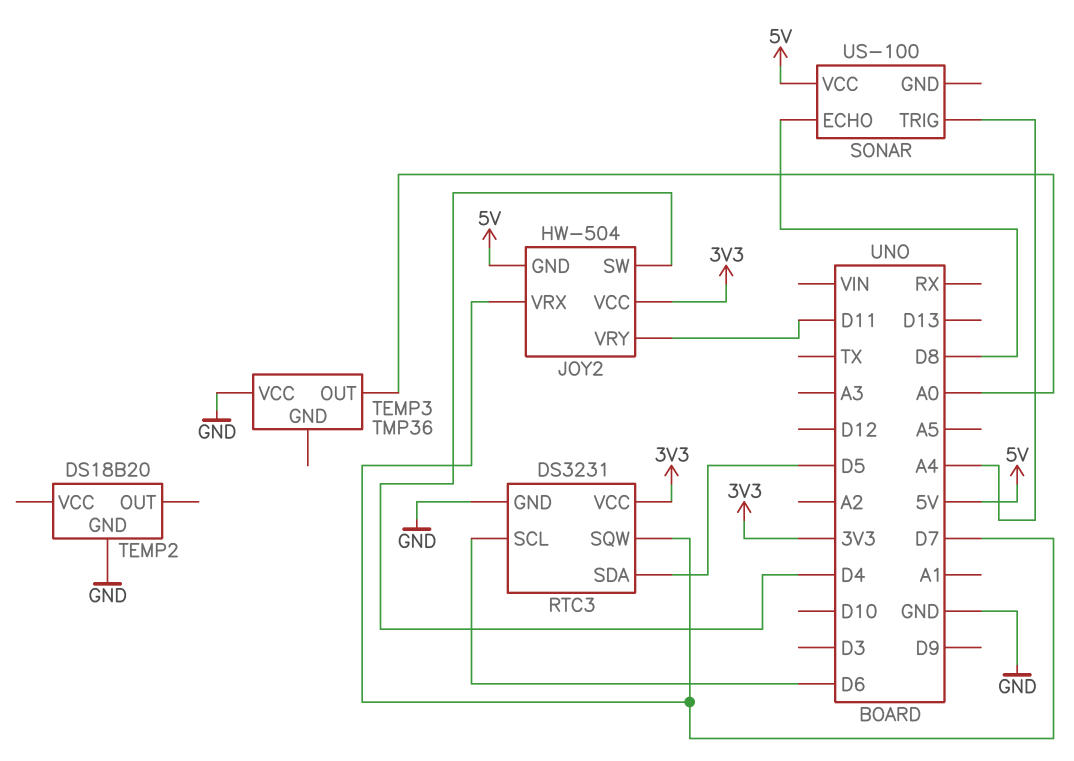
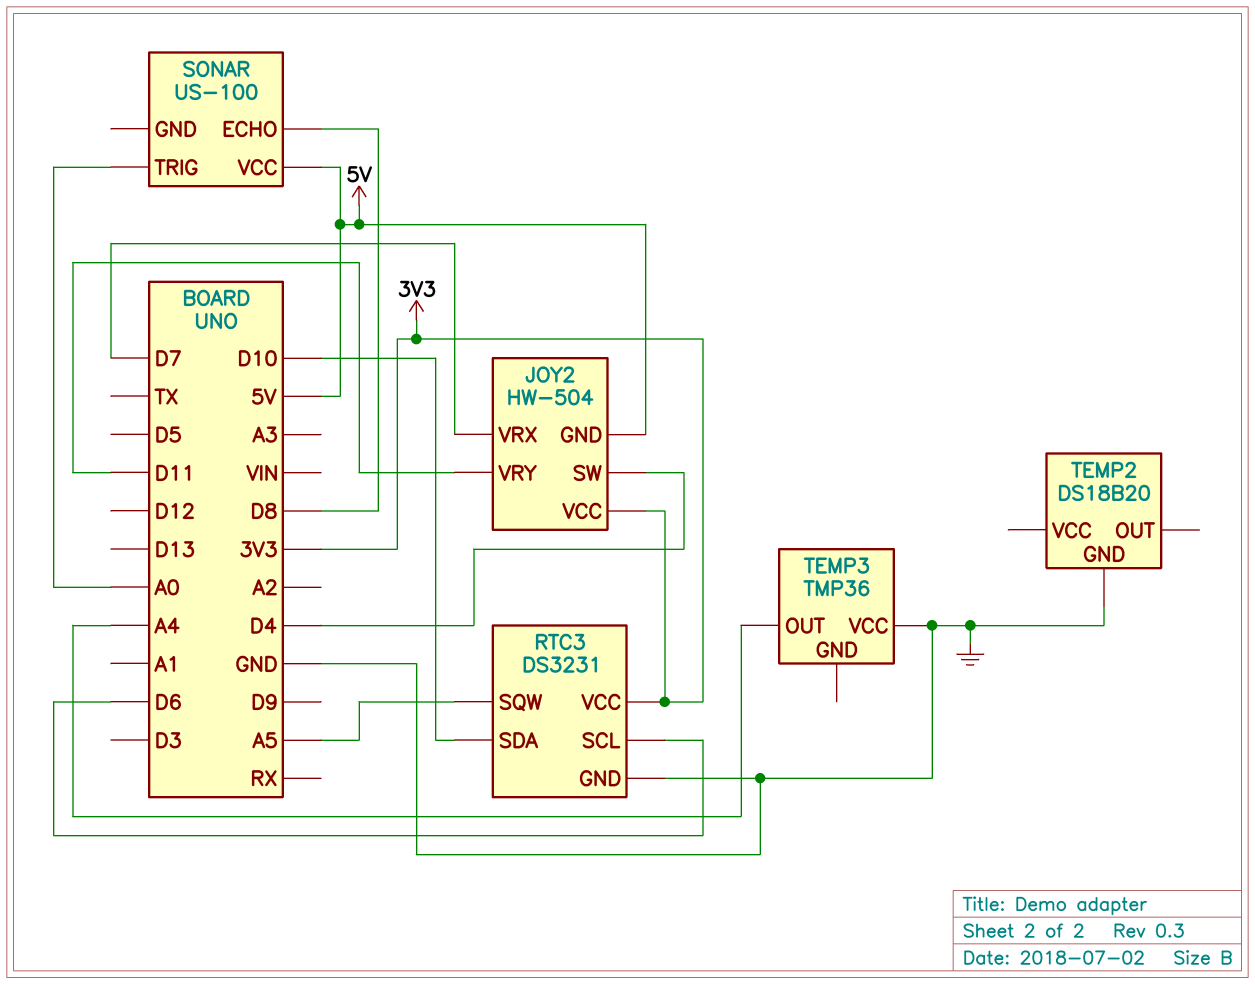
RTC3 pin SDA: D5 -> D10
RTC3 pin SQW: D7 -> A5
SONAR pin TRIG: A4 -> A0
TEMP3 pin OUT: A0 -> A4

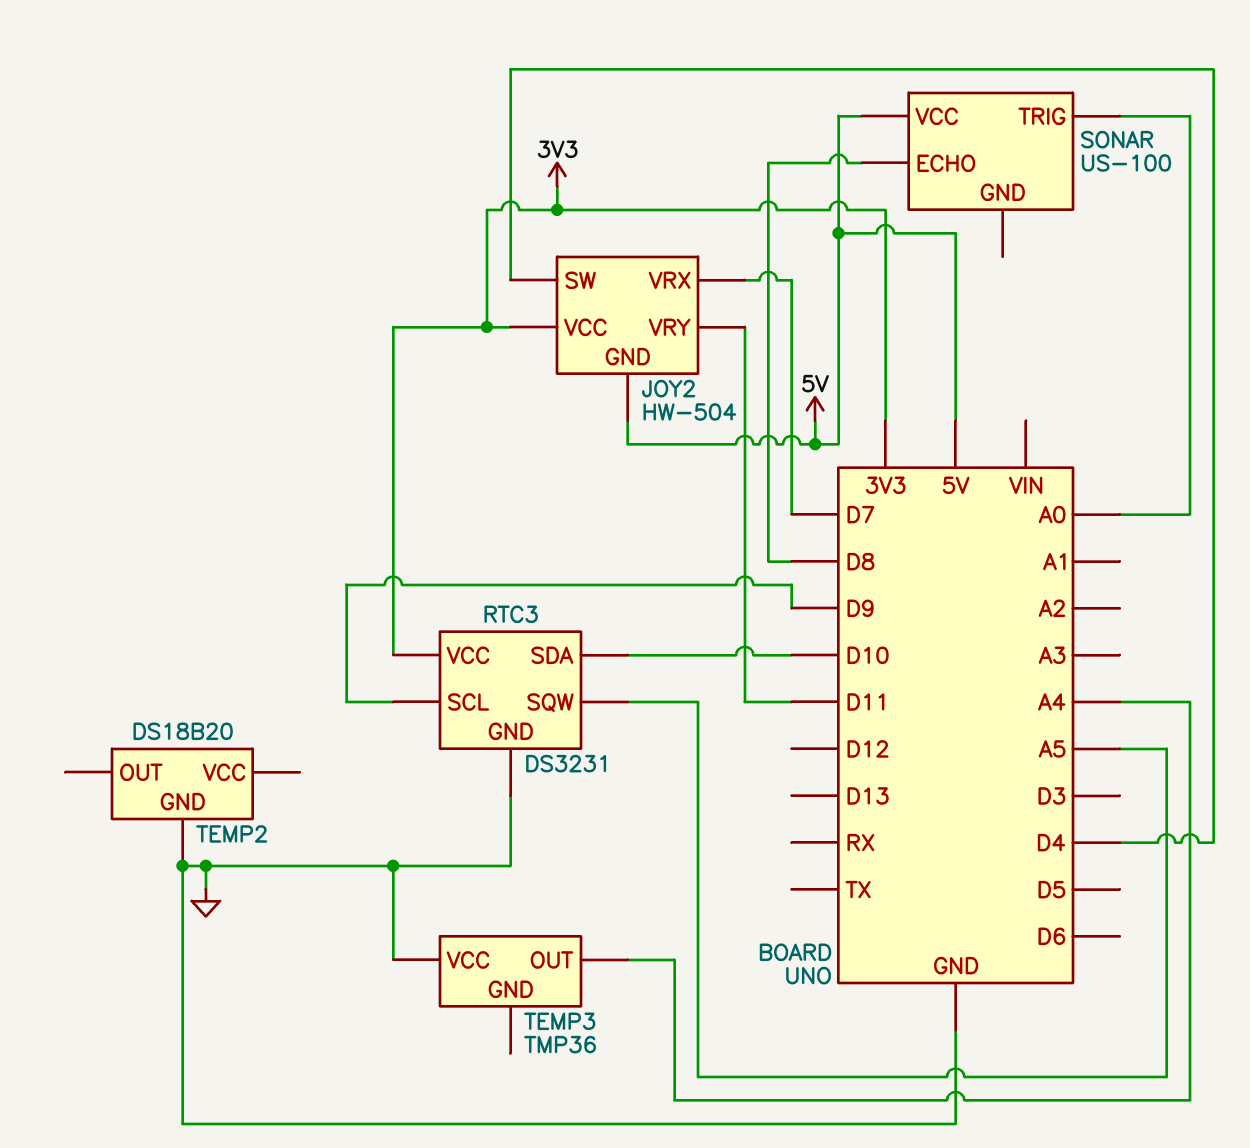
RTC3 pin SCL: D6 -> D9

